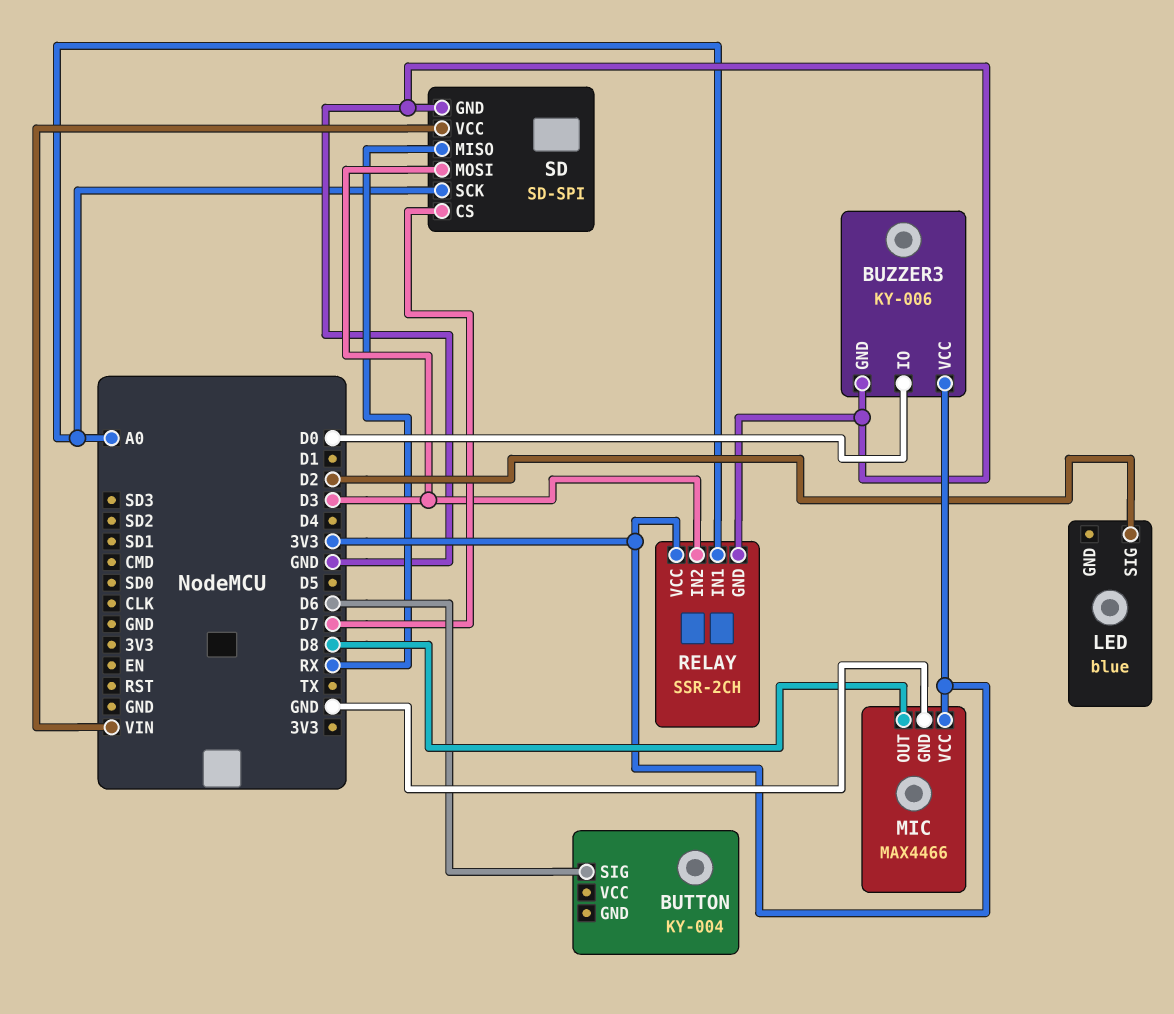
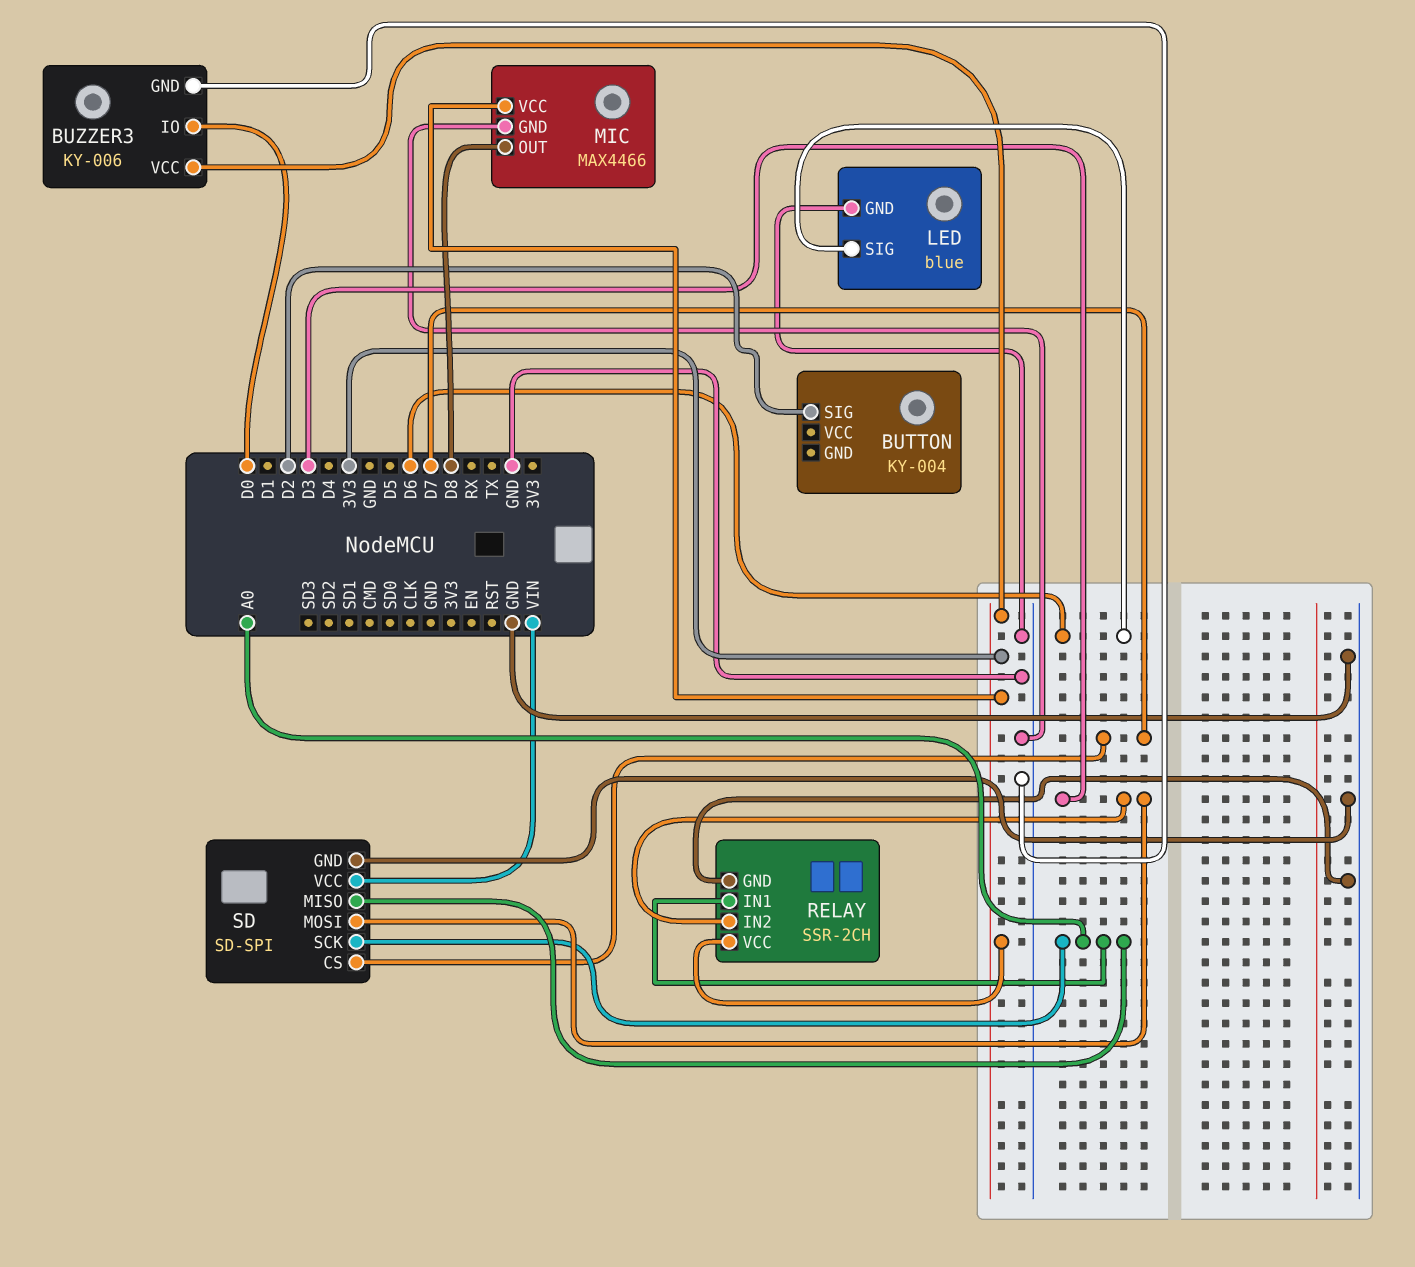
BUTTON pin SIG: D6 -> D2
LED pin GND: none -> GND
LED pin SIG: D2 -> D6
SD pin MISO: RX -> A0

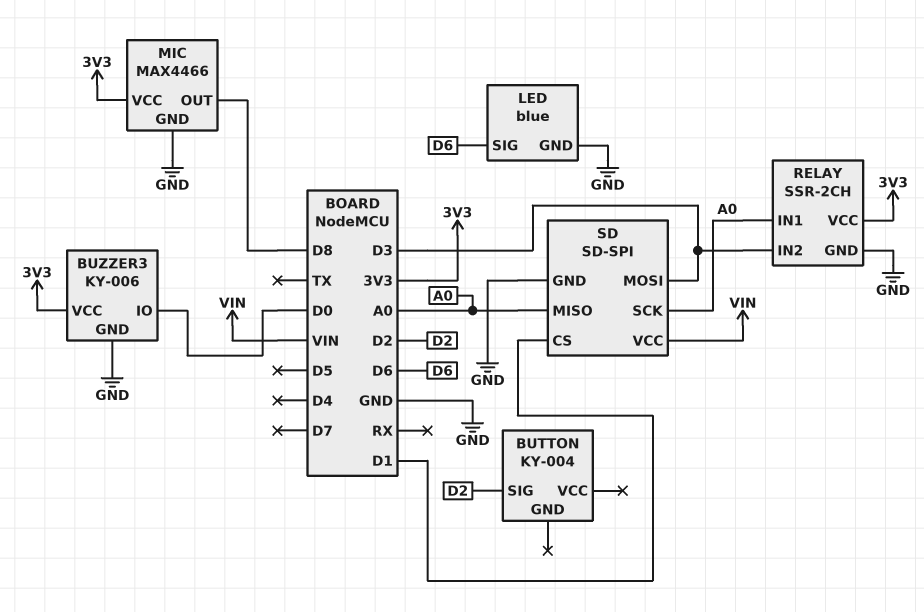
SD pin CS: D7 -> D1

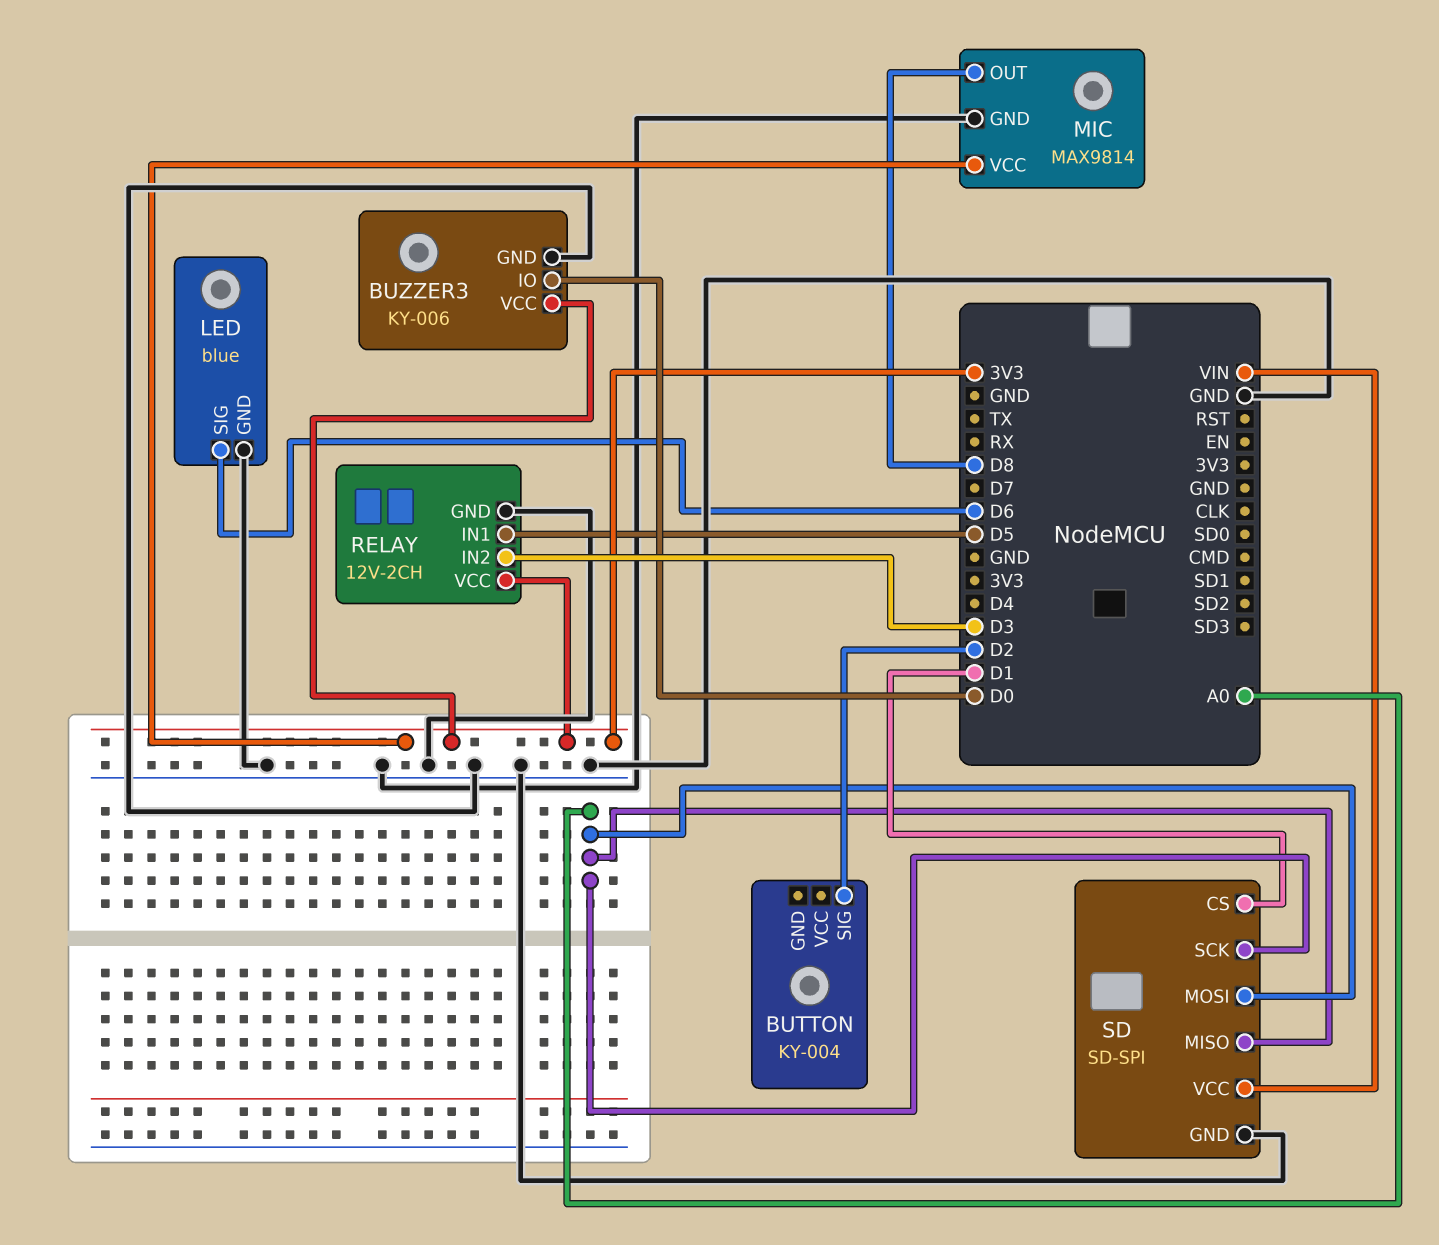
MIC: MAX4466 -> MAX9814
RELAY: SSR-2CH -> 12V-2CH
RELAY pin IN1: A0 -> D5
SD pin MOSI: D3 -> A0

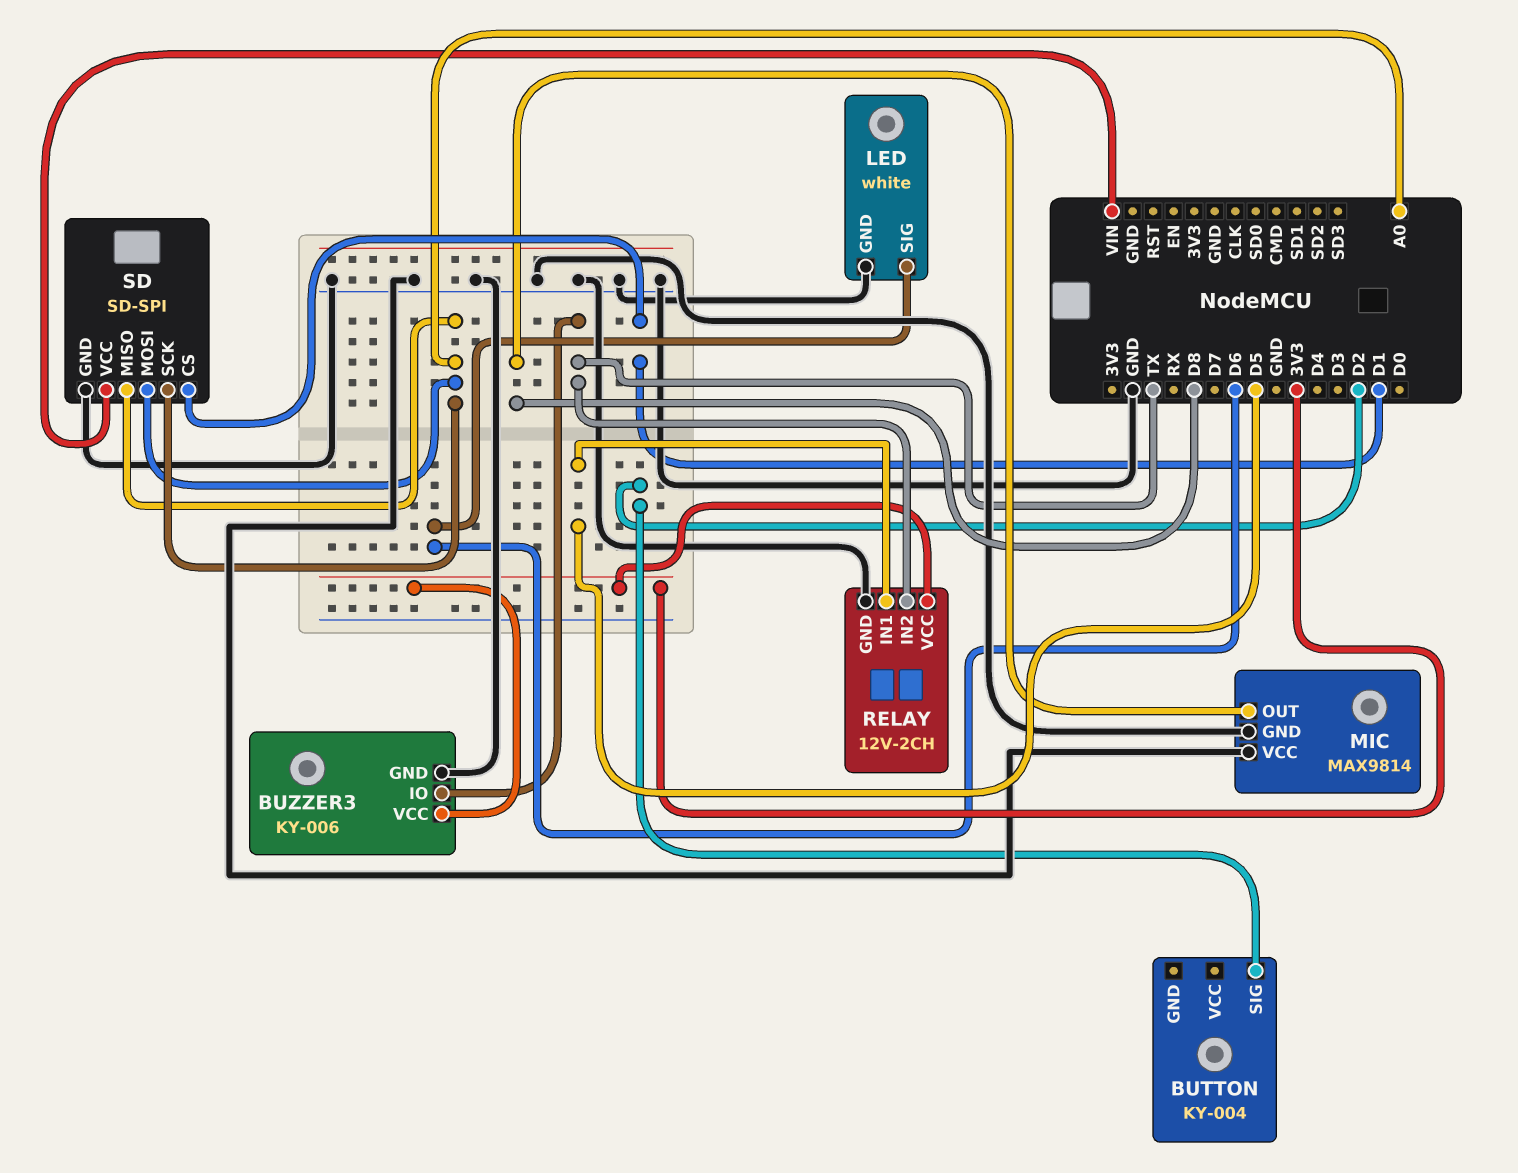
BUZZER3 pin IO: D0 -> TX
LED: blue -> white
MIC pin VCC: 3V3 -> GND
RELAY pin IN2: D3 -> TX

